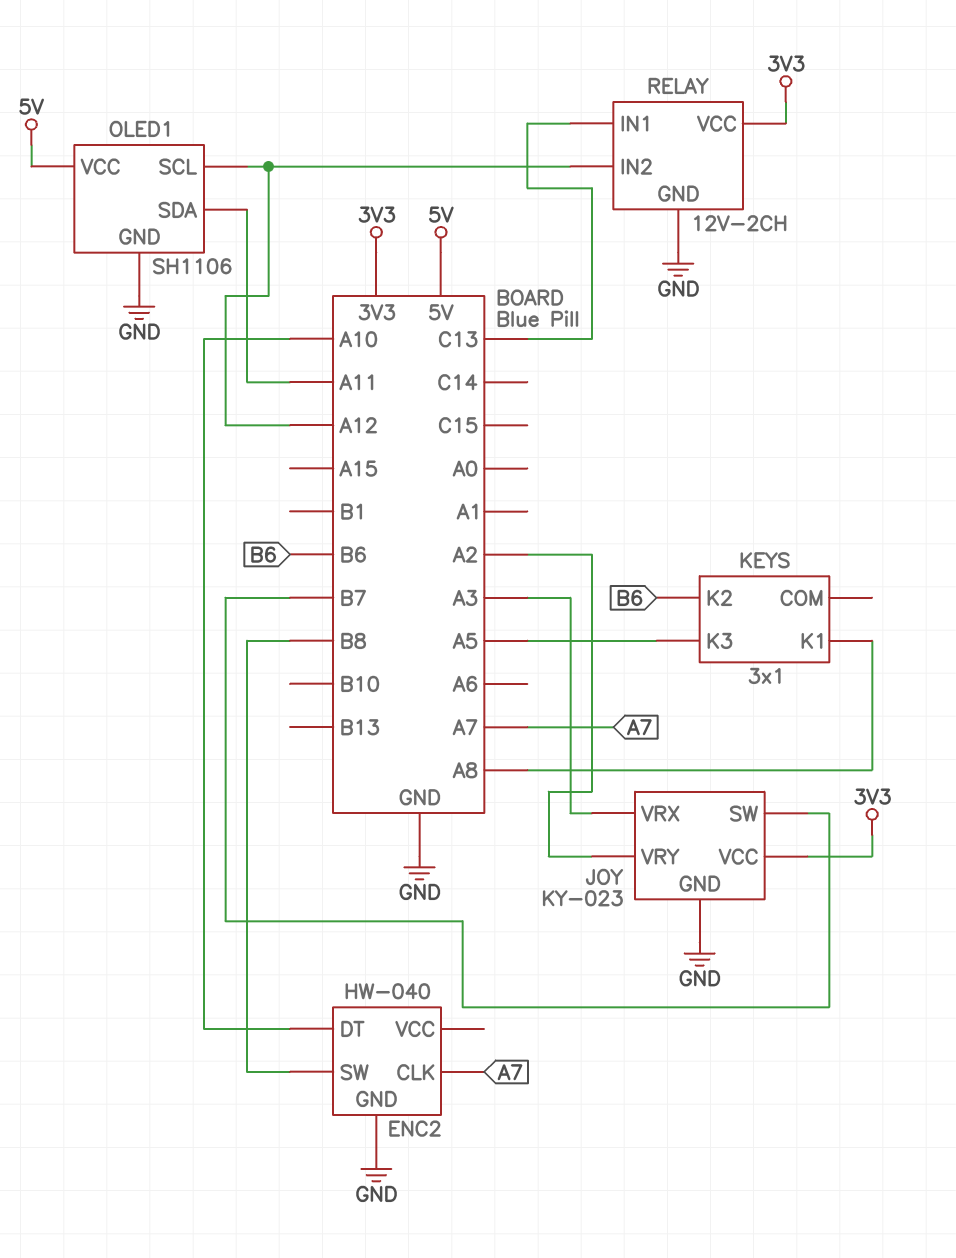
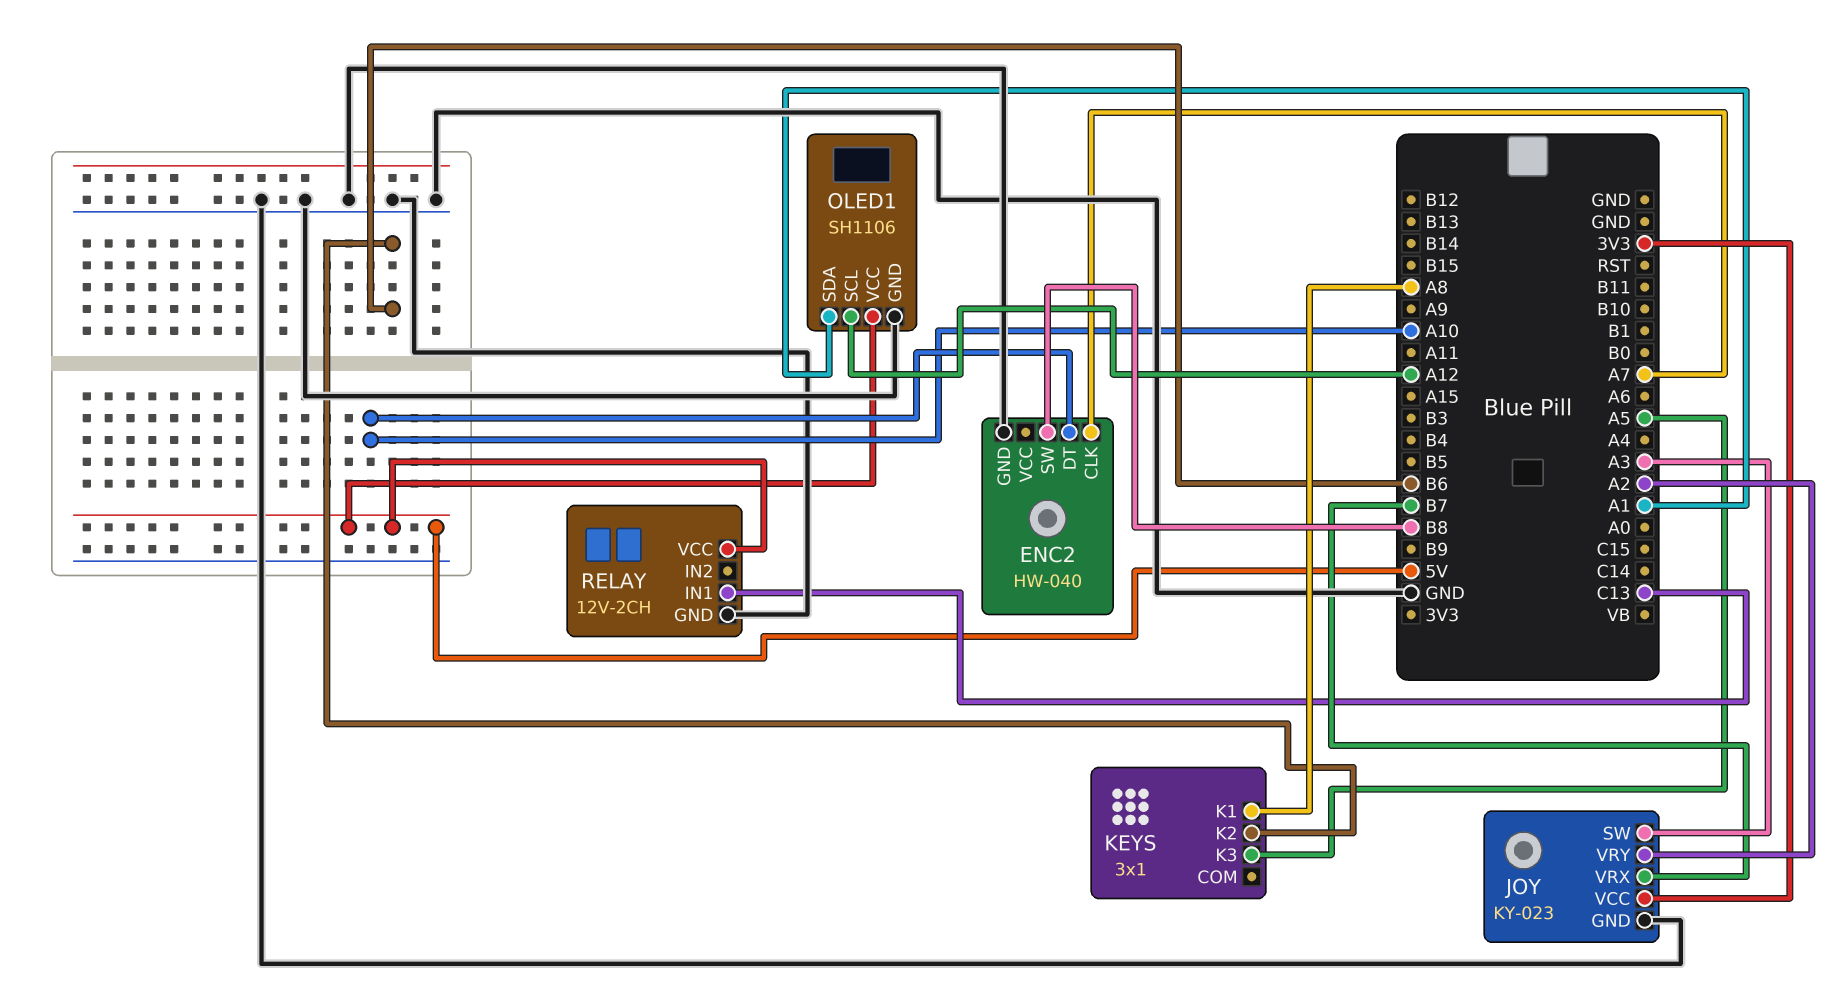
JOY pin SW: B7 -> A3
JOY pin VRX: A3 -> B7
OLED1 pin SDA: A11 -> A1
RELAY pin IN2: A12 -> none
RELAY pin VCC: 3V3 -> 5V

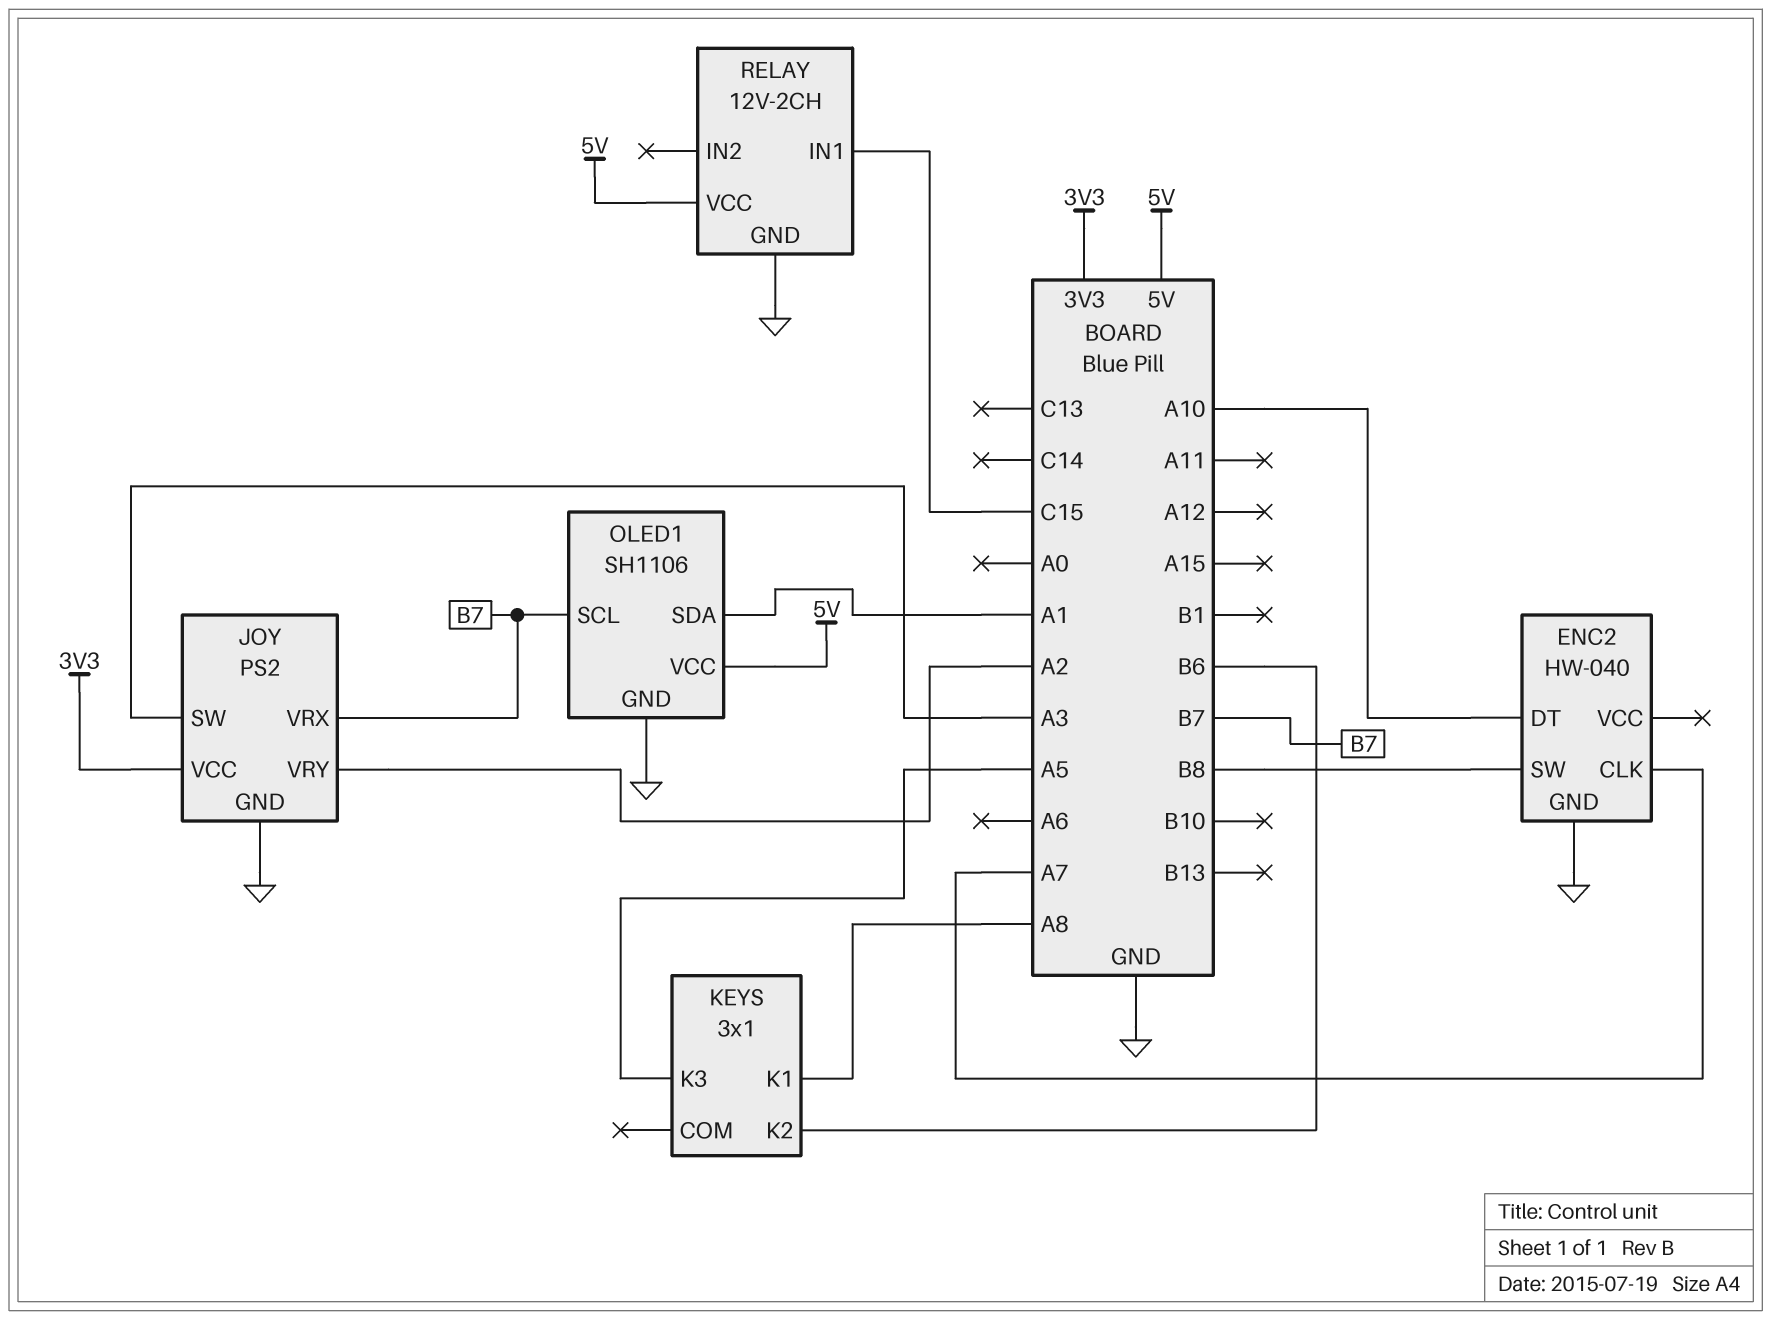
JOY: KY-023 -> PS2
OLED1 pin SCL: A12 -> B7
RELAY pin IN1: C13 -> C15

